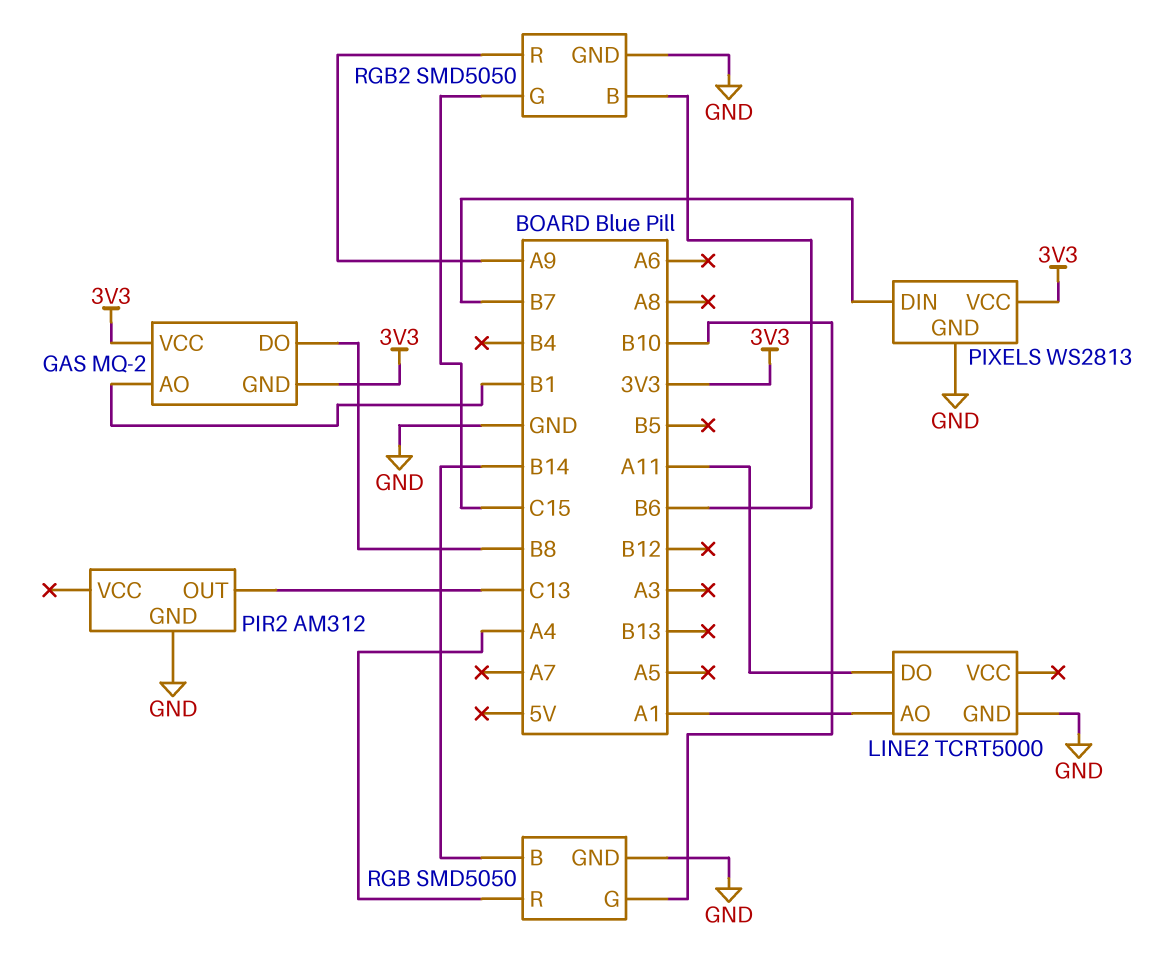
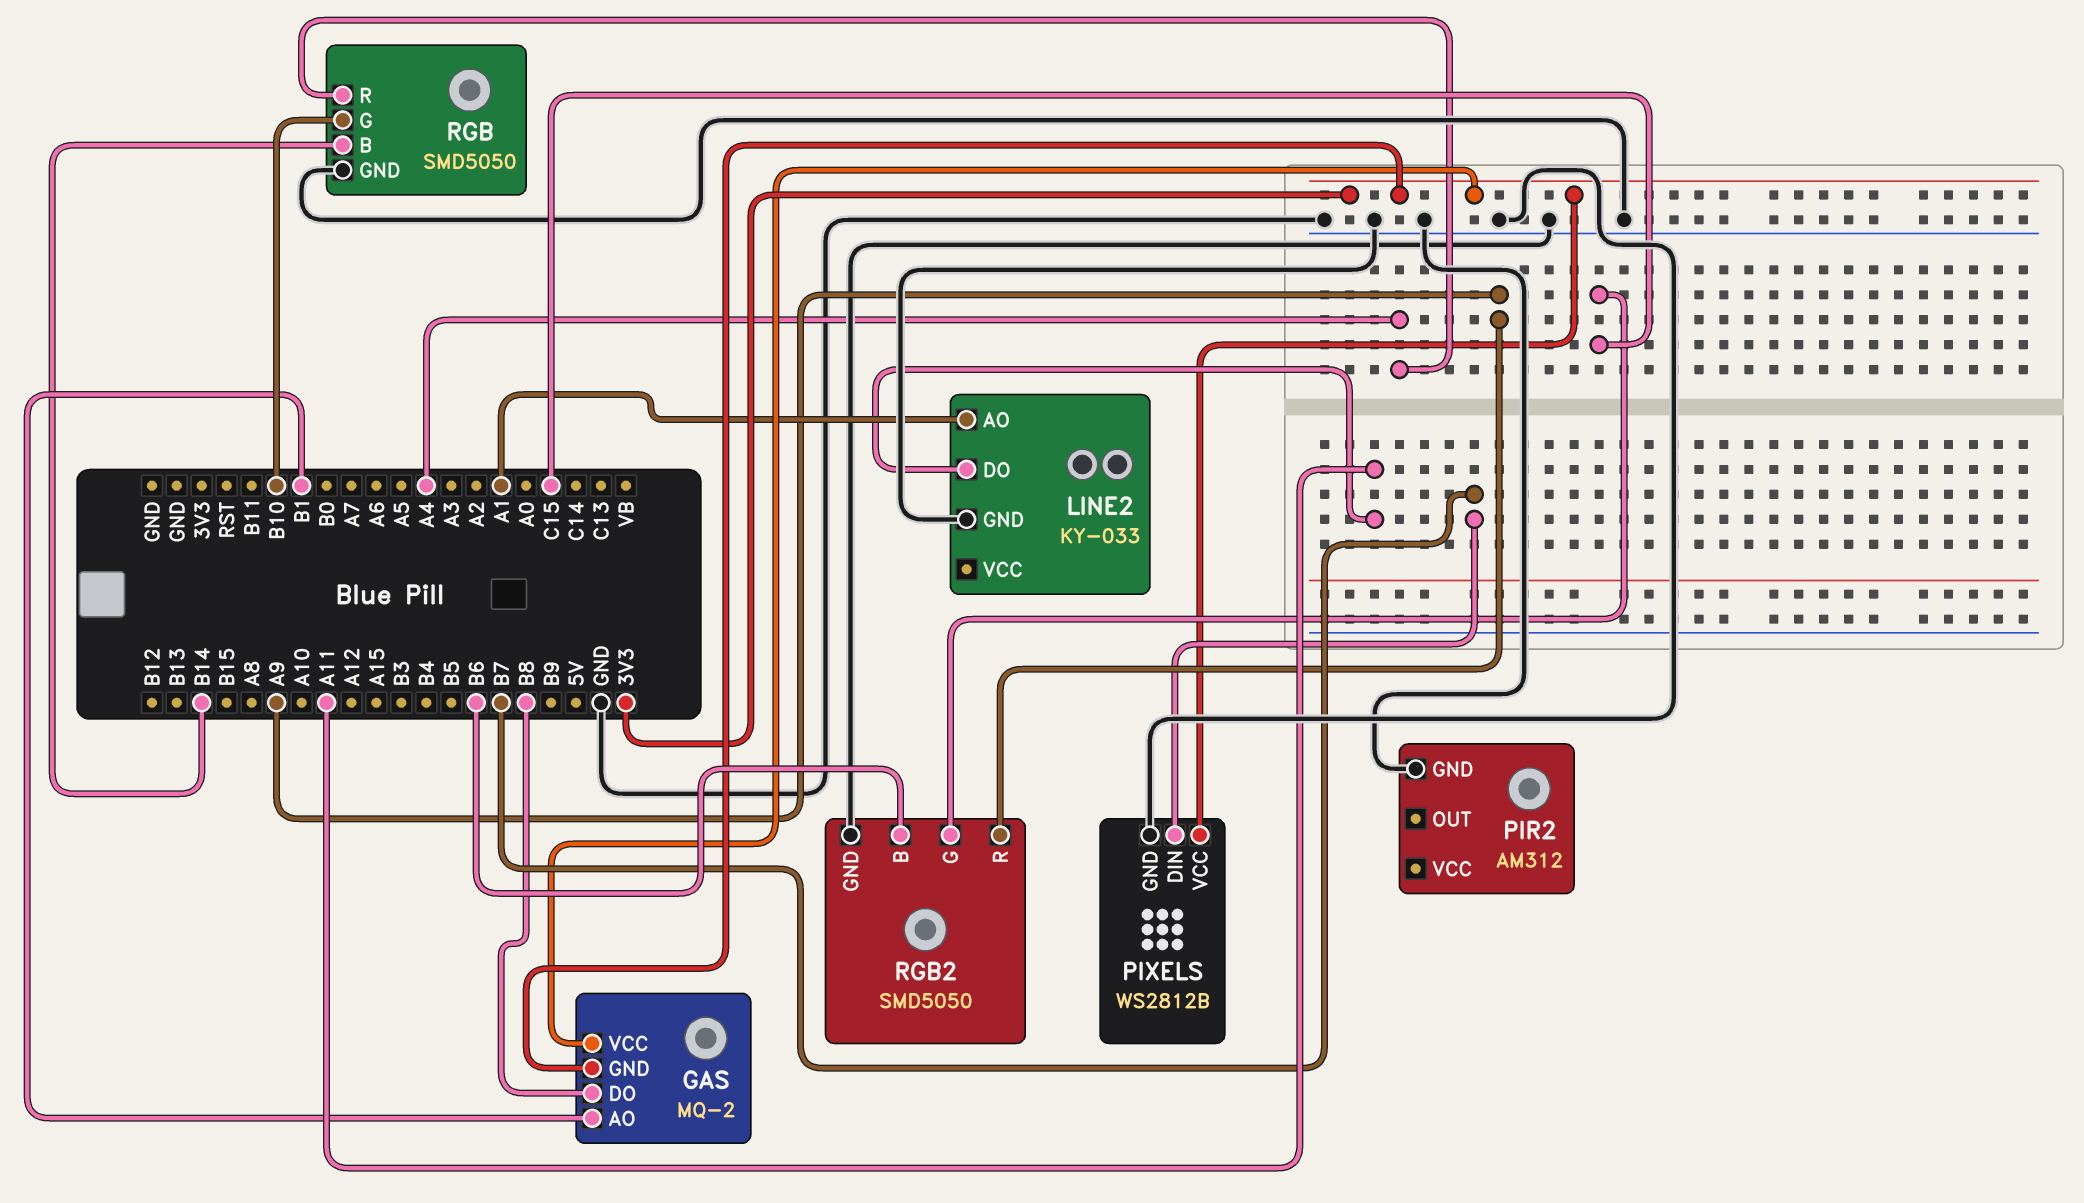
LINE2: TCRT5000 -> KY-033
PIR2 pin OUT: C13 -> none
PIXELS: WS2813 -> WS2812B

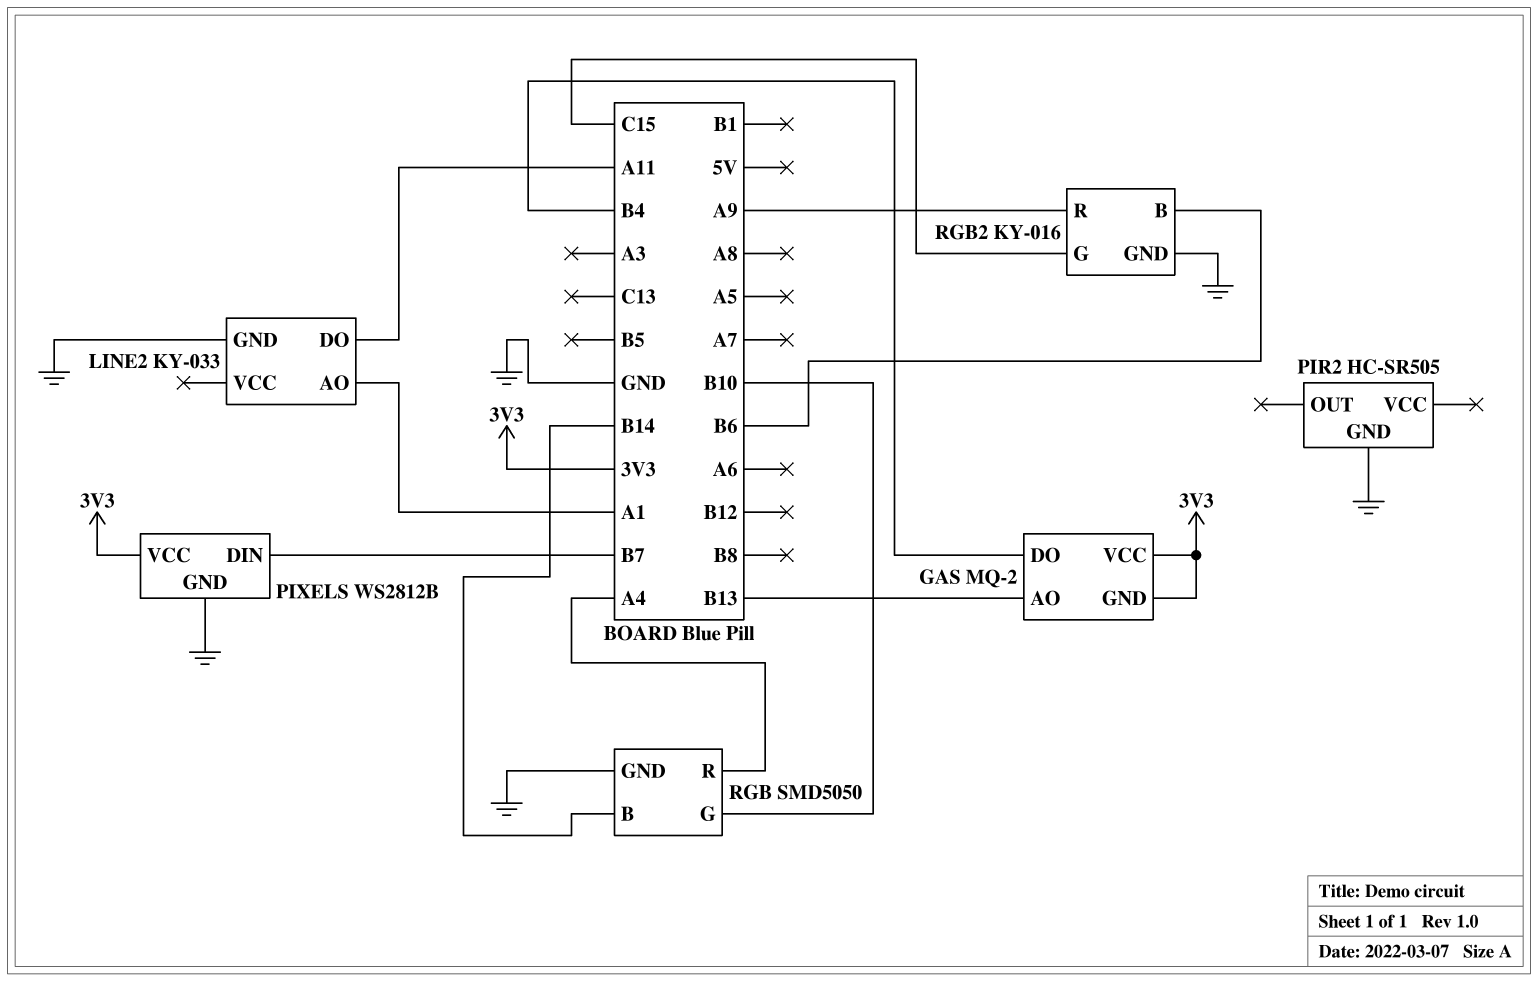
GAS pin AO: B1 -> B13
GAS pin DO: B8 -> B4
PIR2: AM312 -> HC-SR505
RGB2: SMD5050 -> KY-016

